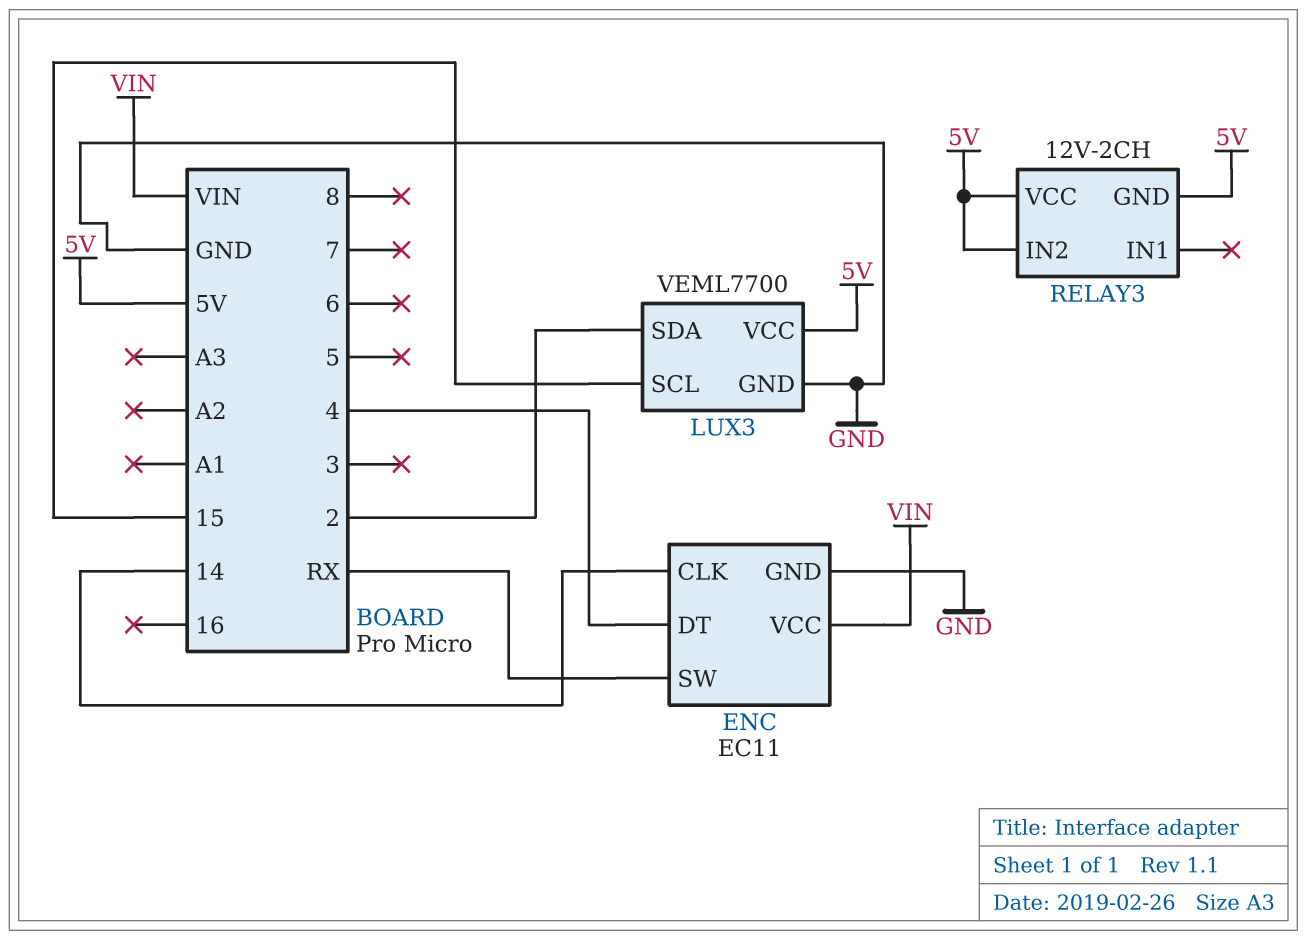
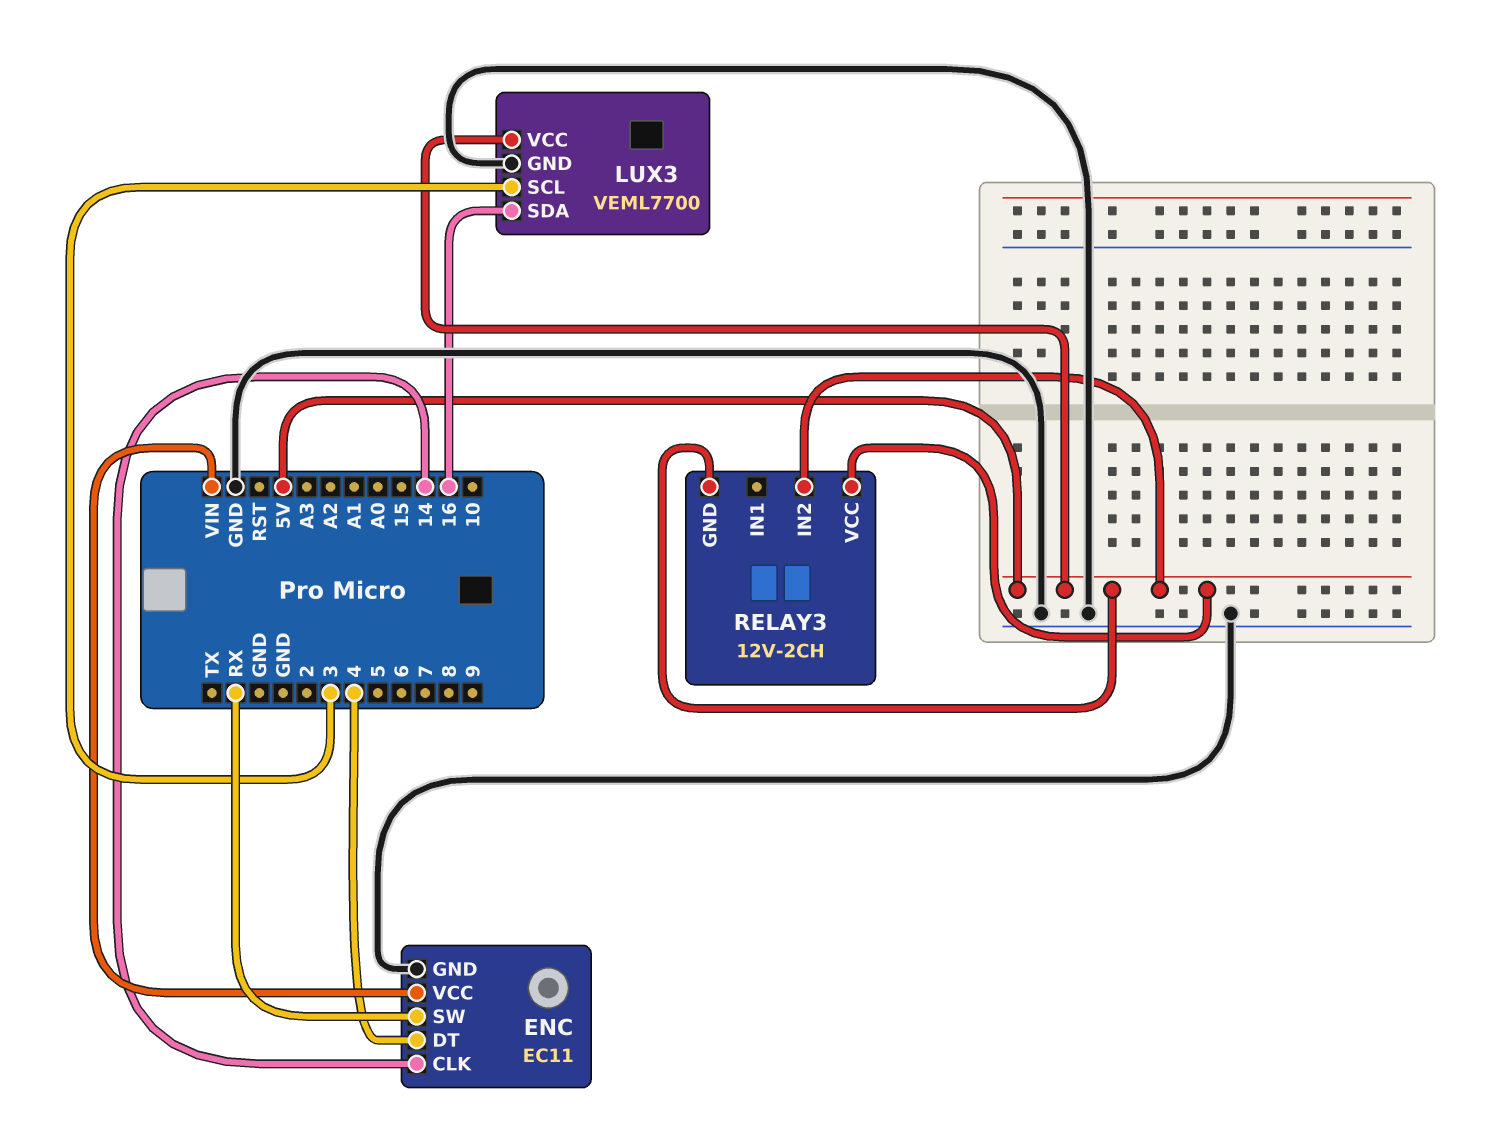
LUX3 pin SCL: 15 -> 3
LUX3 pin SDA: 2 -> 16

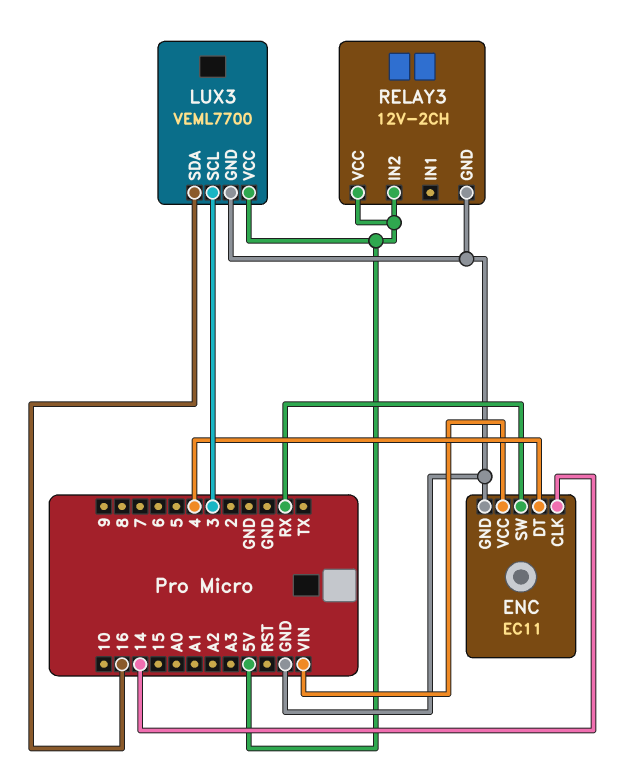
RELAY3 pin GND: 5V -> GND

